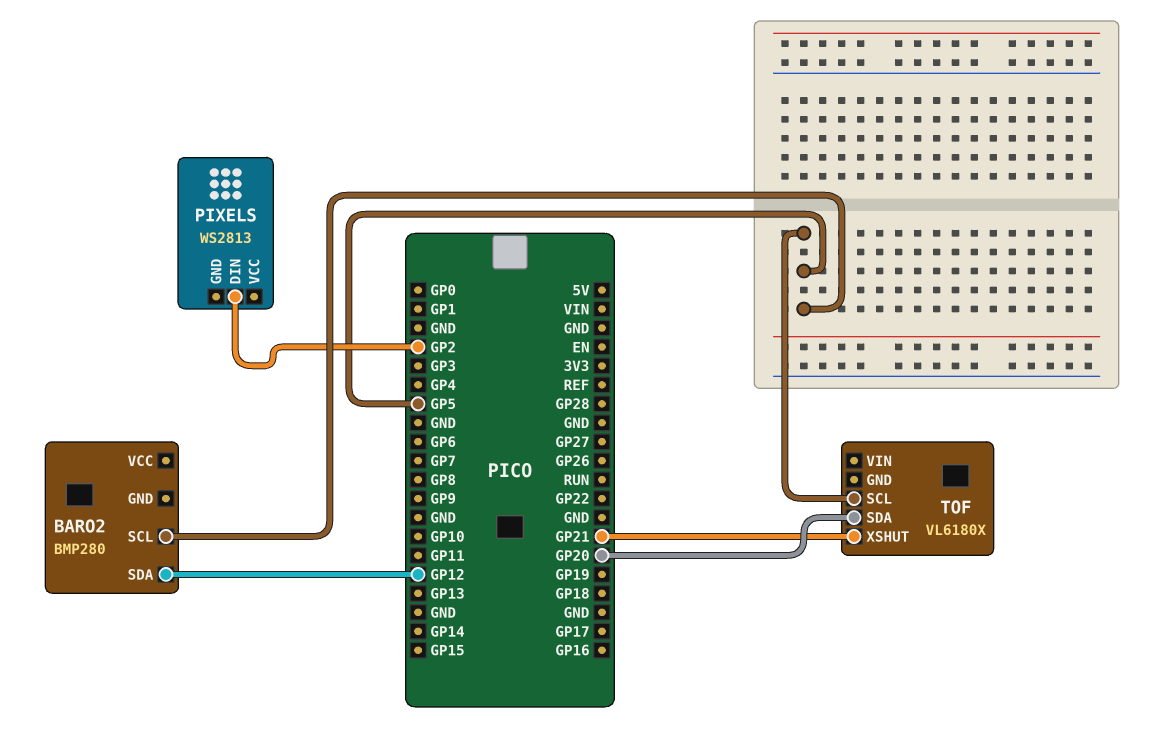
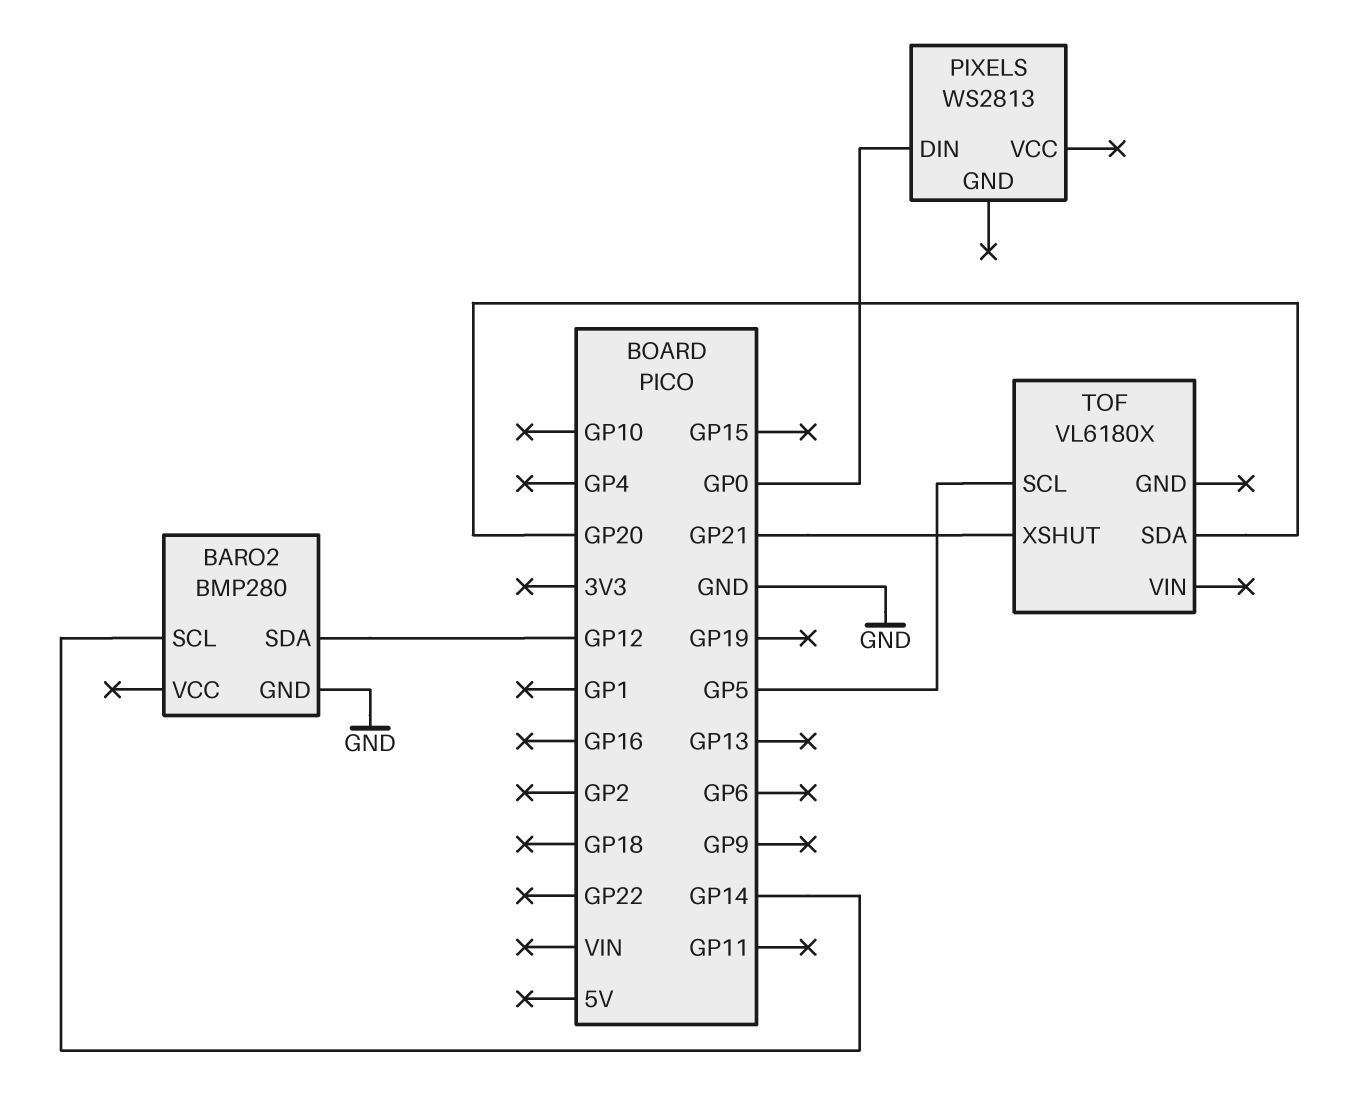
BARO2 pin GND: none -> GND
BARO2 pin SCL: GP5 -> GP14
PIXELS pin DIN: GP2 -> GP0

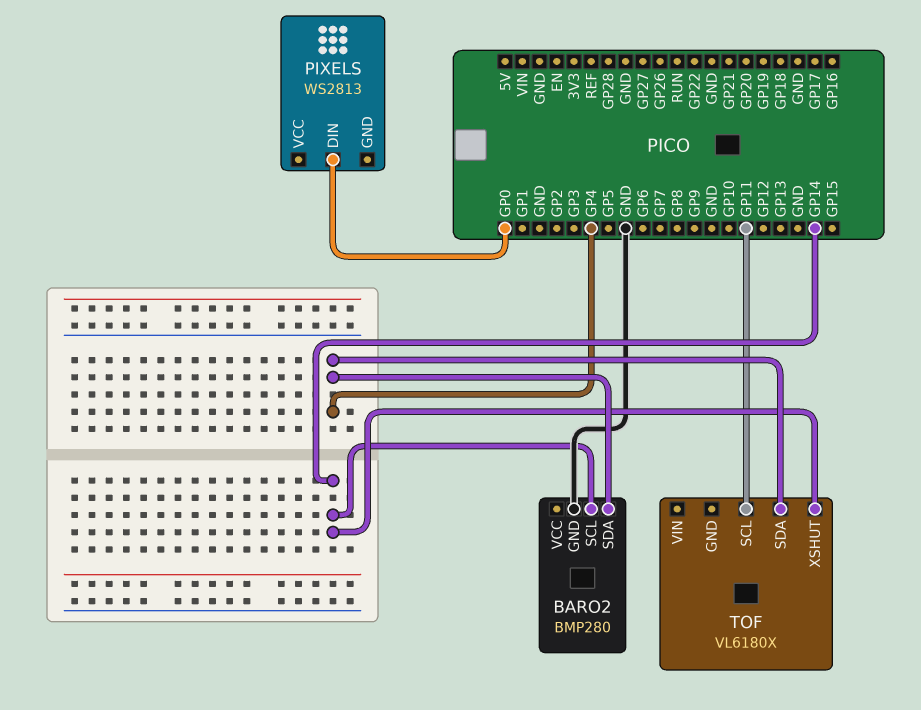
BARO2 pin SDA: GP12 -> GP4
TOF pin SCL: GP5 -> GP11
TOF pin SDA: GP20 -> GP4
TOF pin XSHUT: GP21 -> GP14

